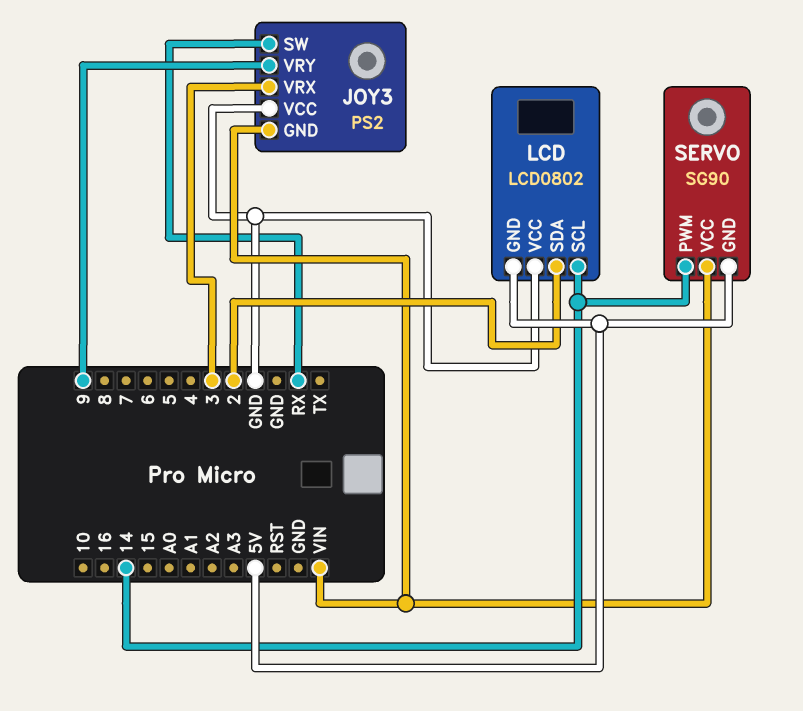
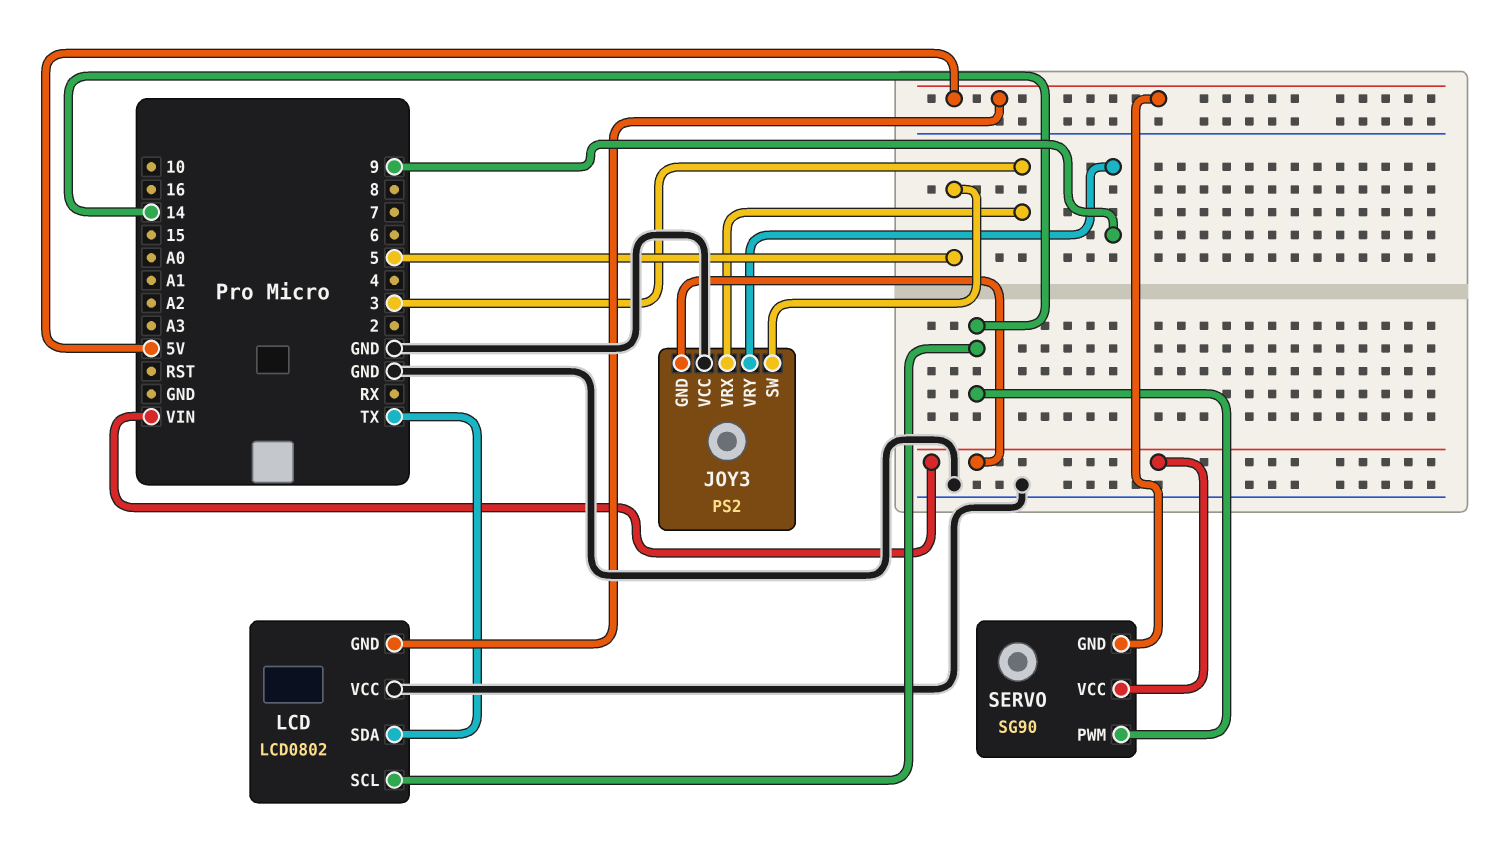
JOY3 pin SW: RX -> 5
LCD pin SDA: 2 -> TX

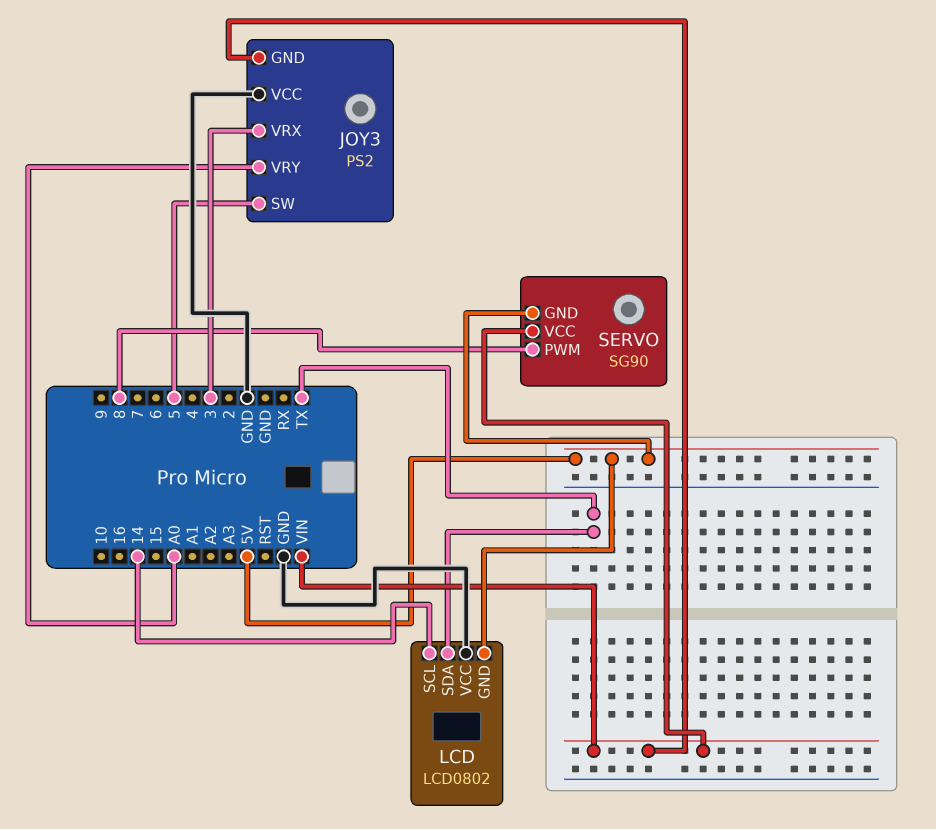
JOY3 pin VRY: 9 -> A0
SERVO pin PWM: 14 -> 8

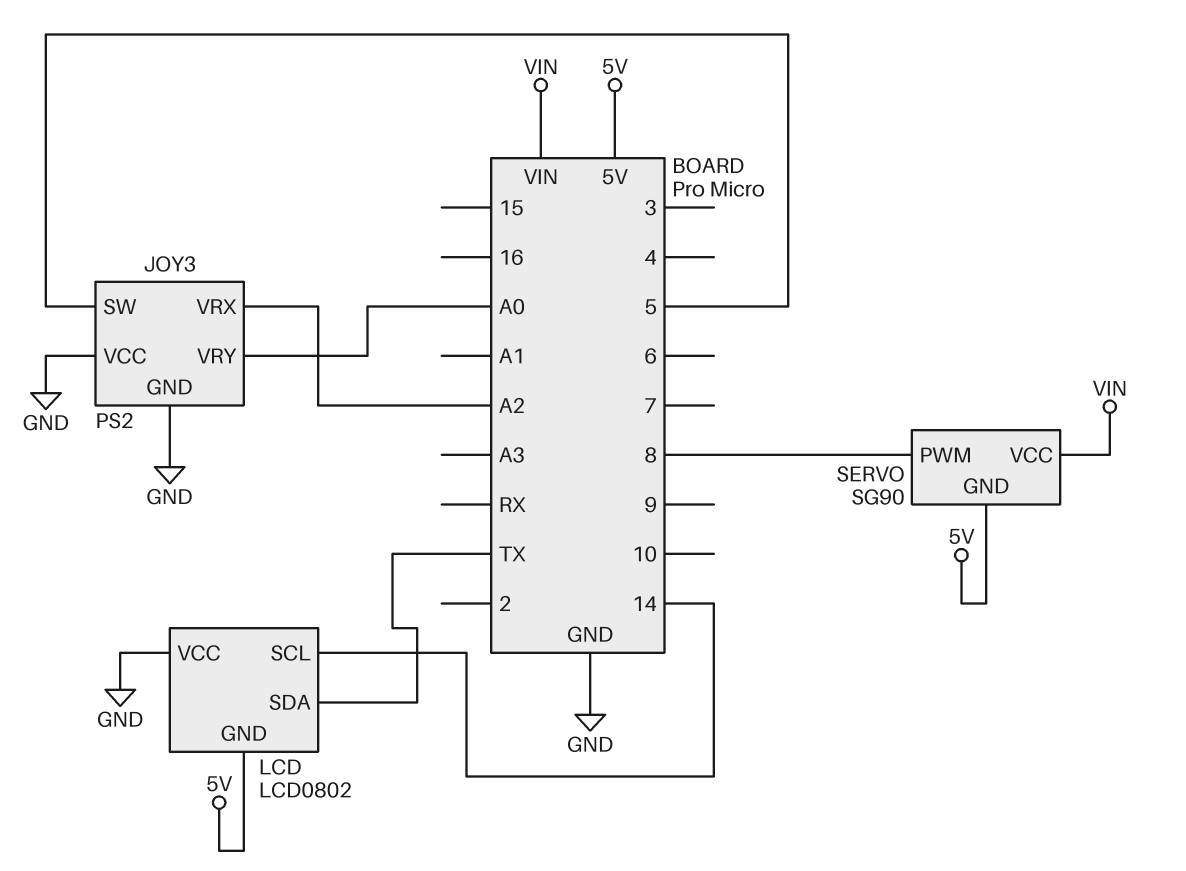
JOY3 pin GND: VIN -> GND
JOY3 pin VRX: 3 -> A2

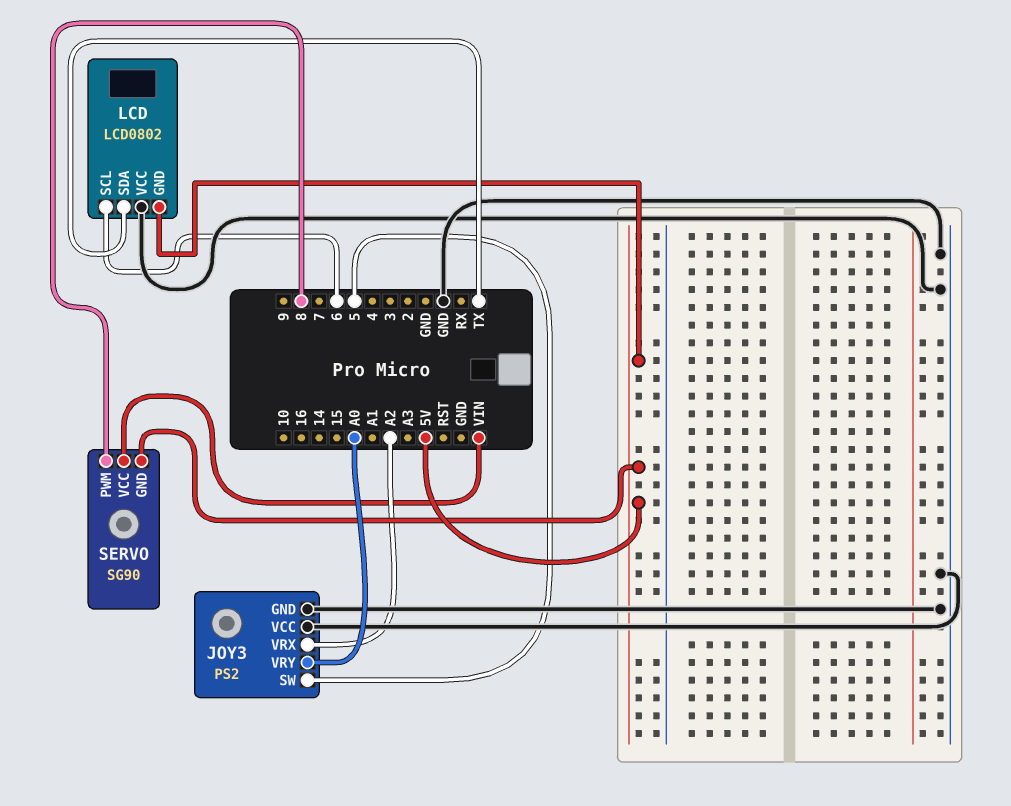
LCD pin SCL: 14 -> 6

